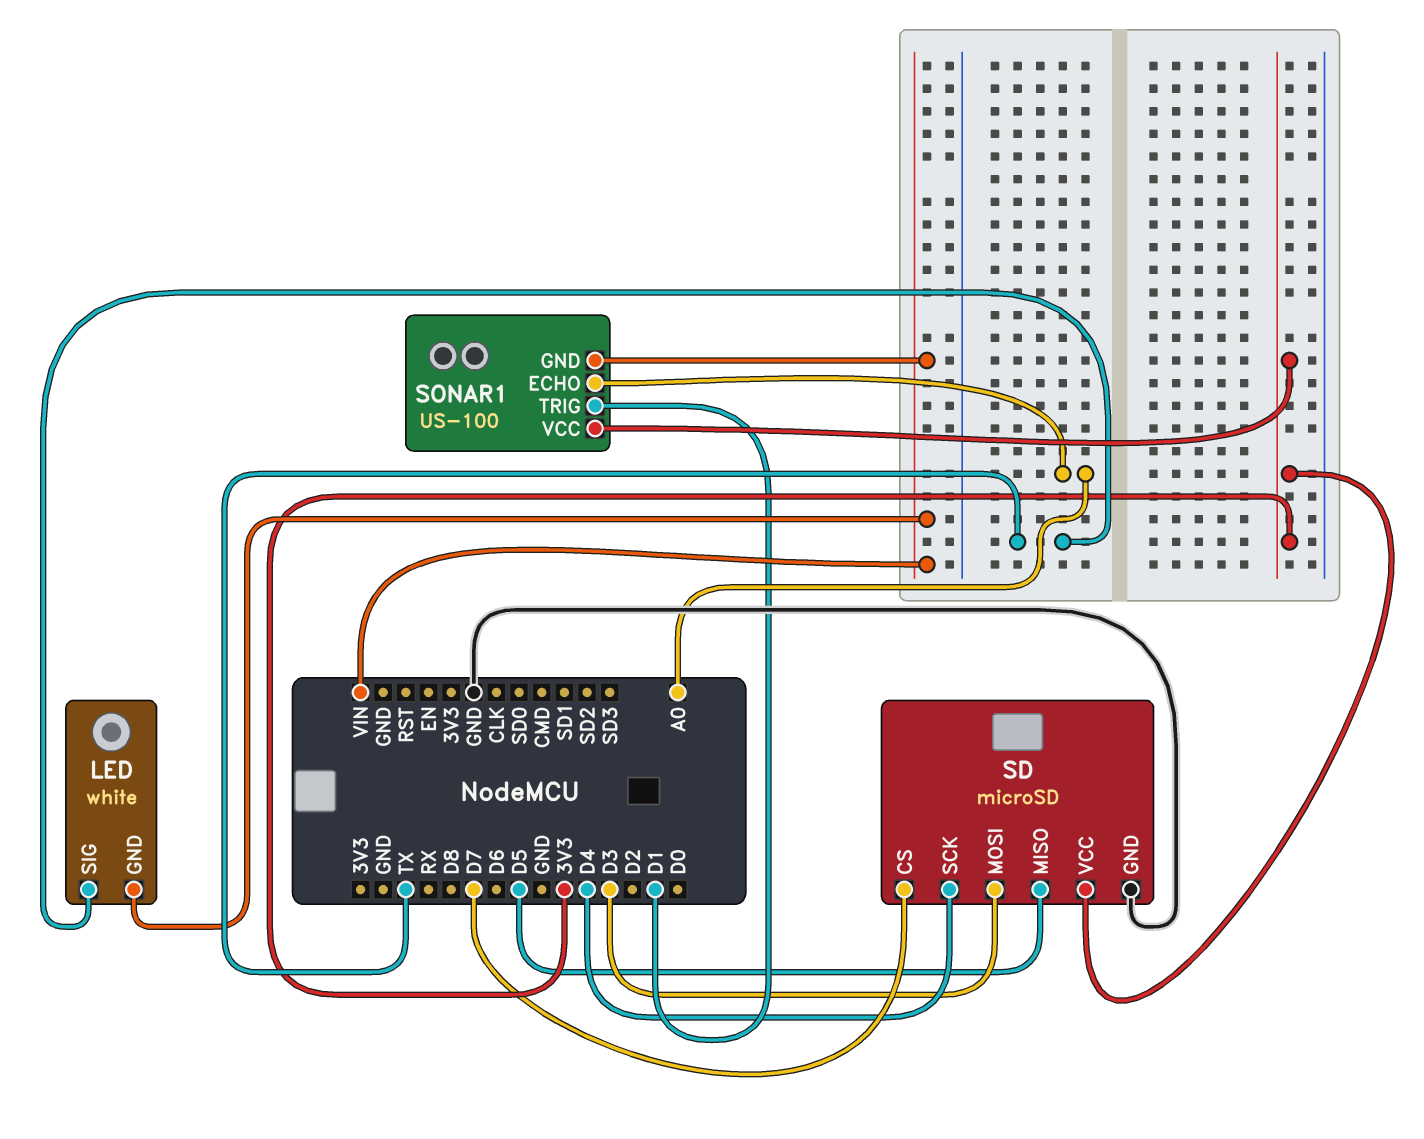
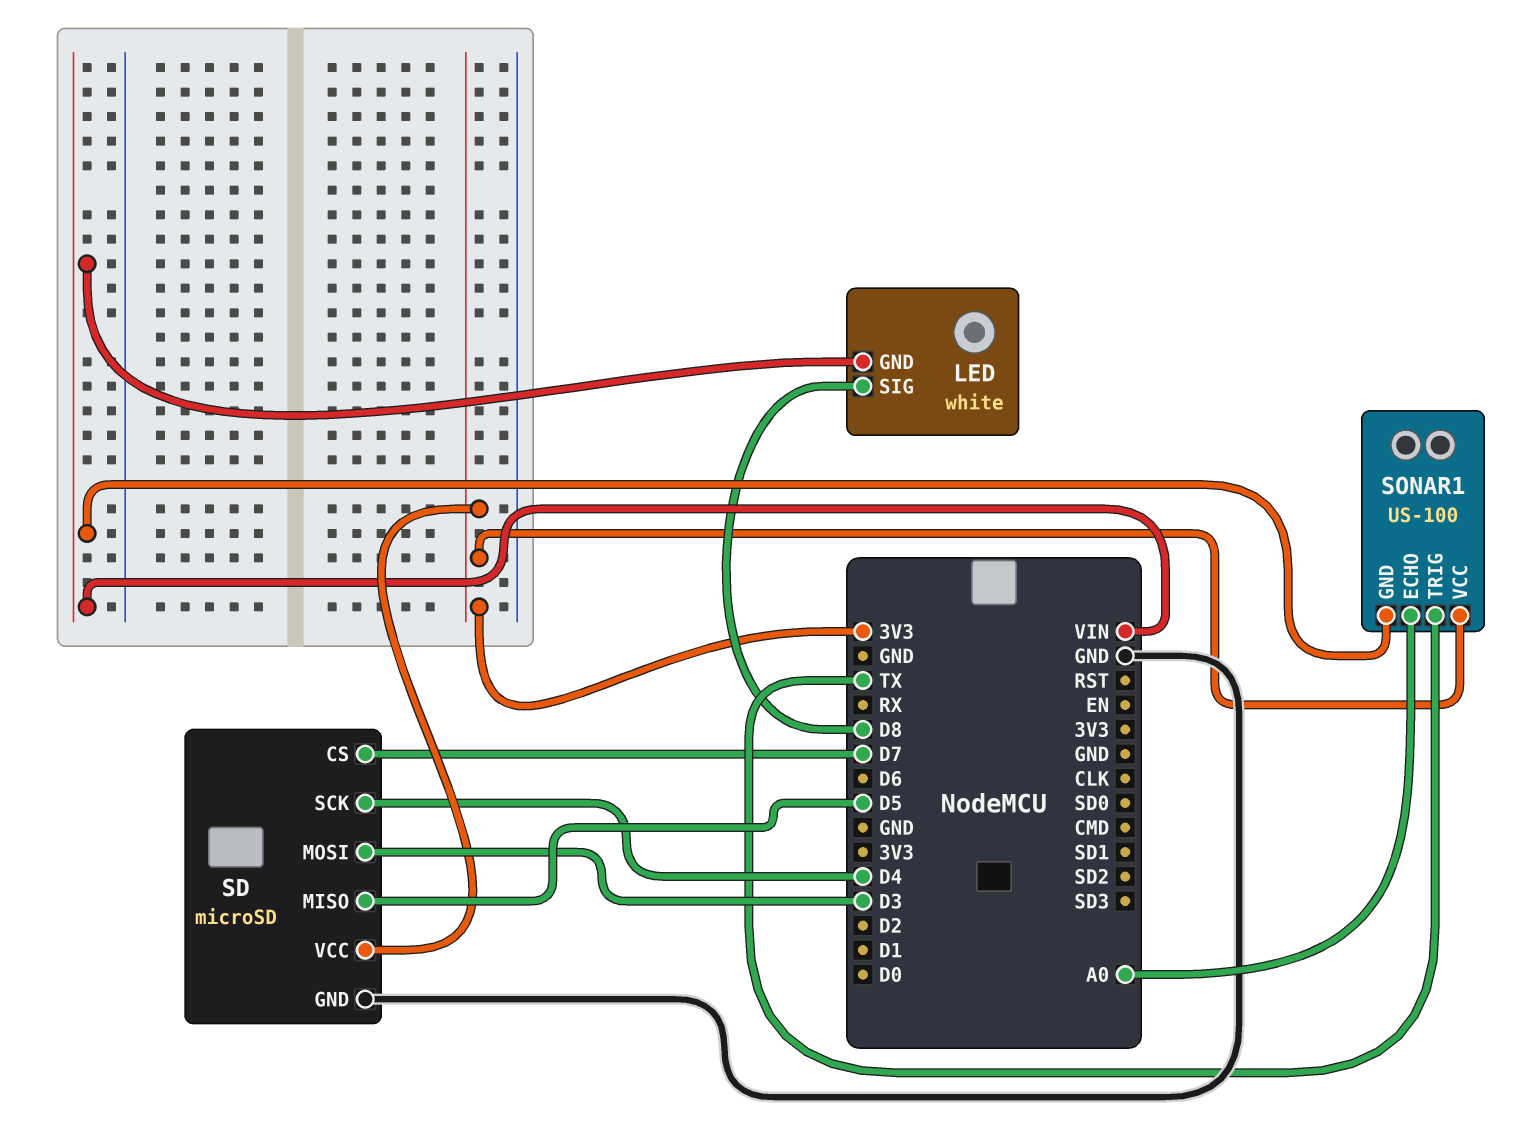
LED pin SIG: TX -> D8
SONAR1 pin TRIG: D1 -> TX

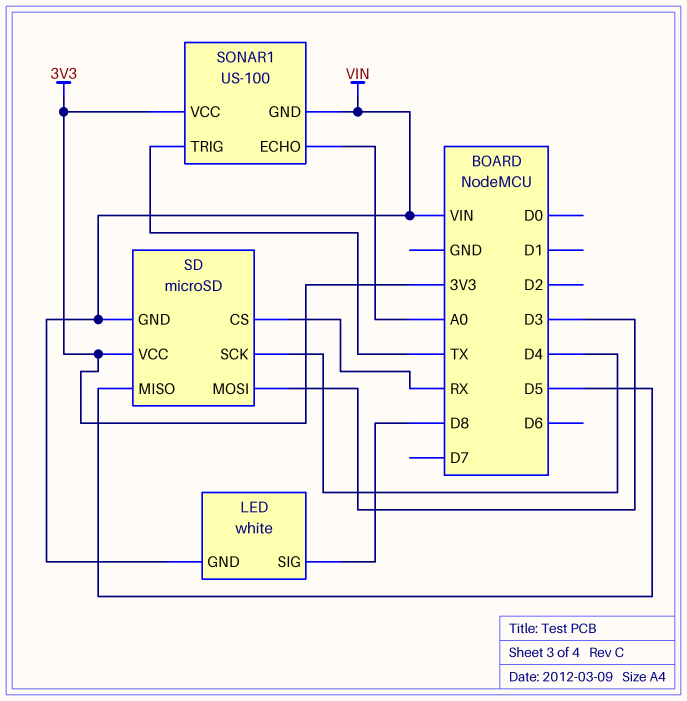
SD pin CS: D7 -> RX
SD pin GND: GND -> VIN

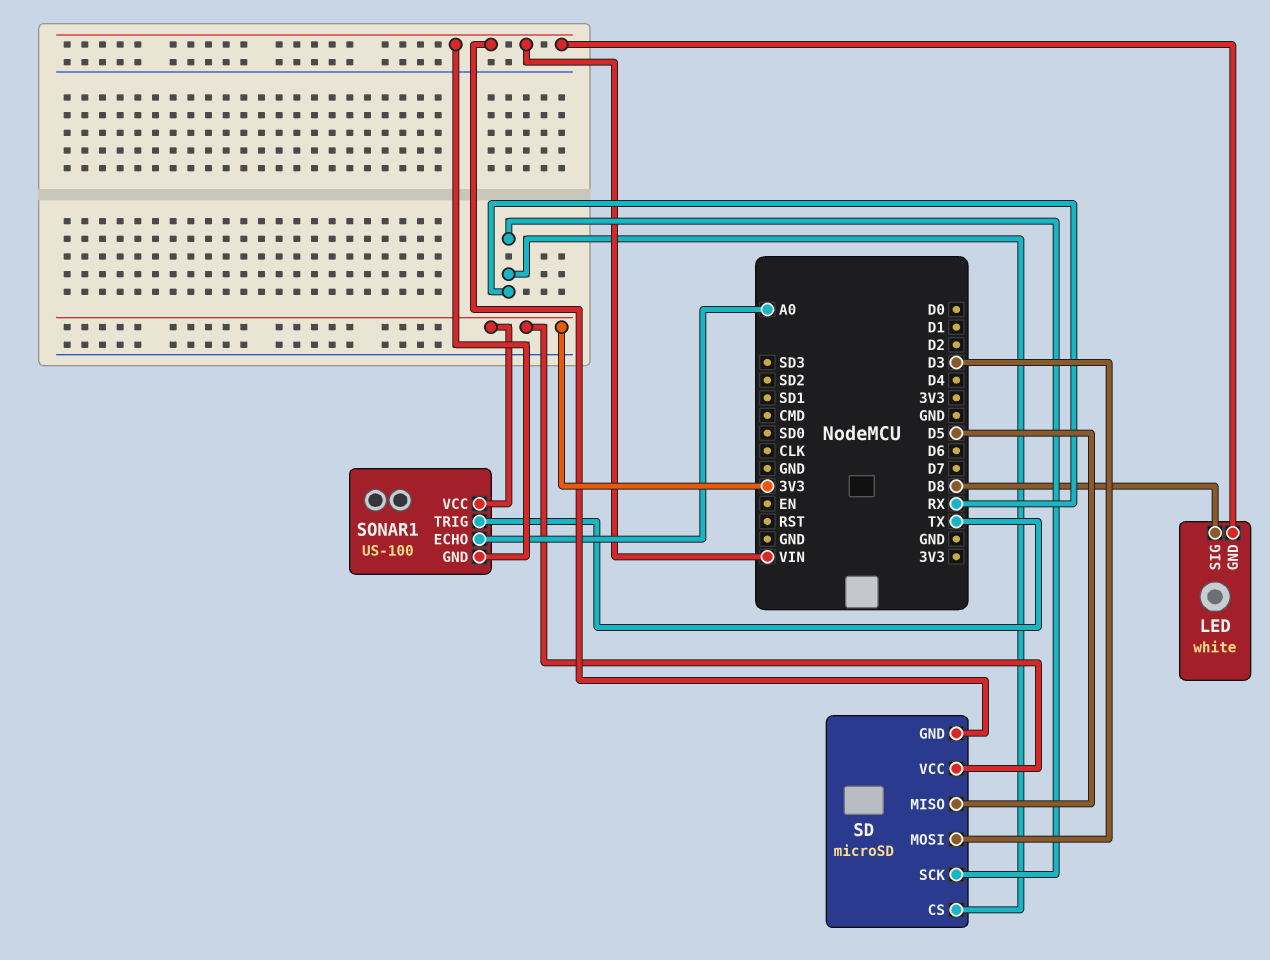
SD pin SCK: D4 -> RX

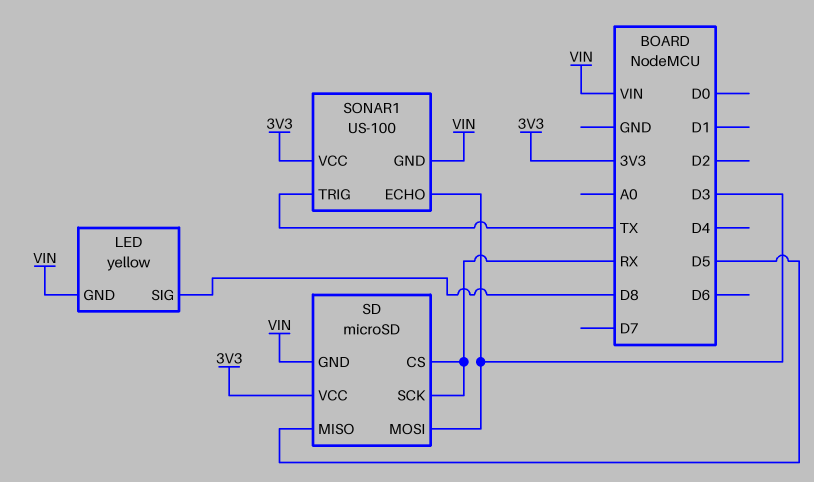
LED: white -> yellow
SONAR1 pin ECHO: A0 -> D3

